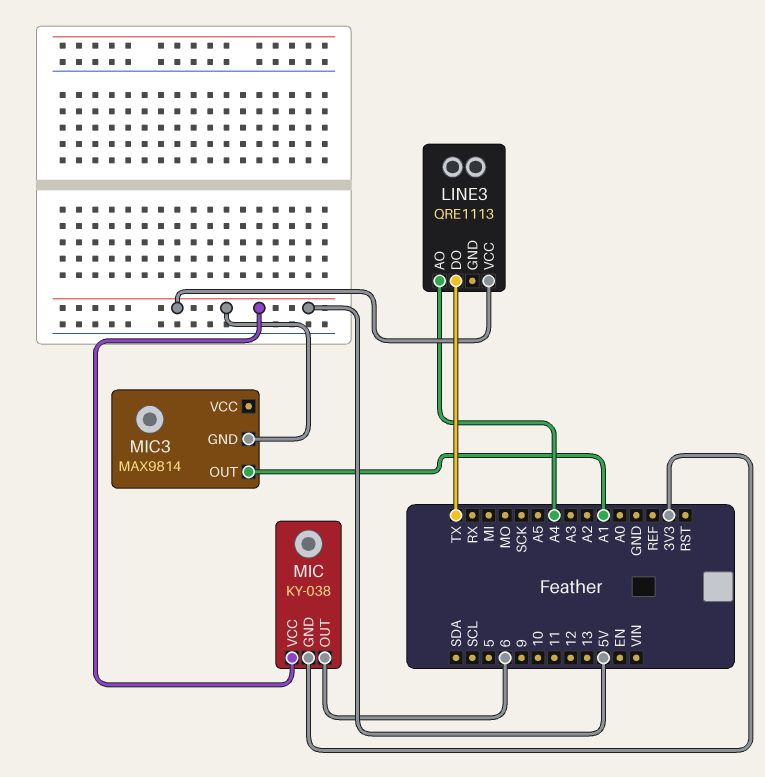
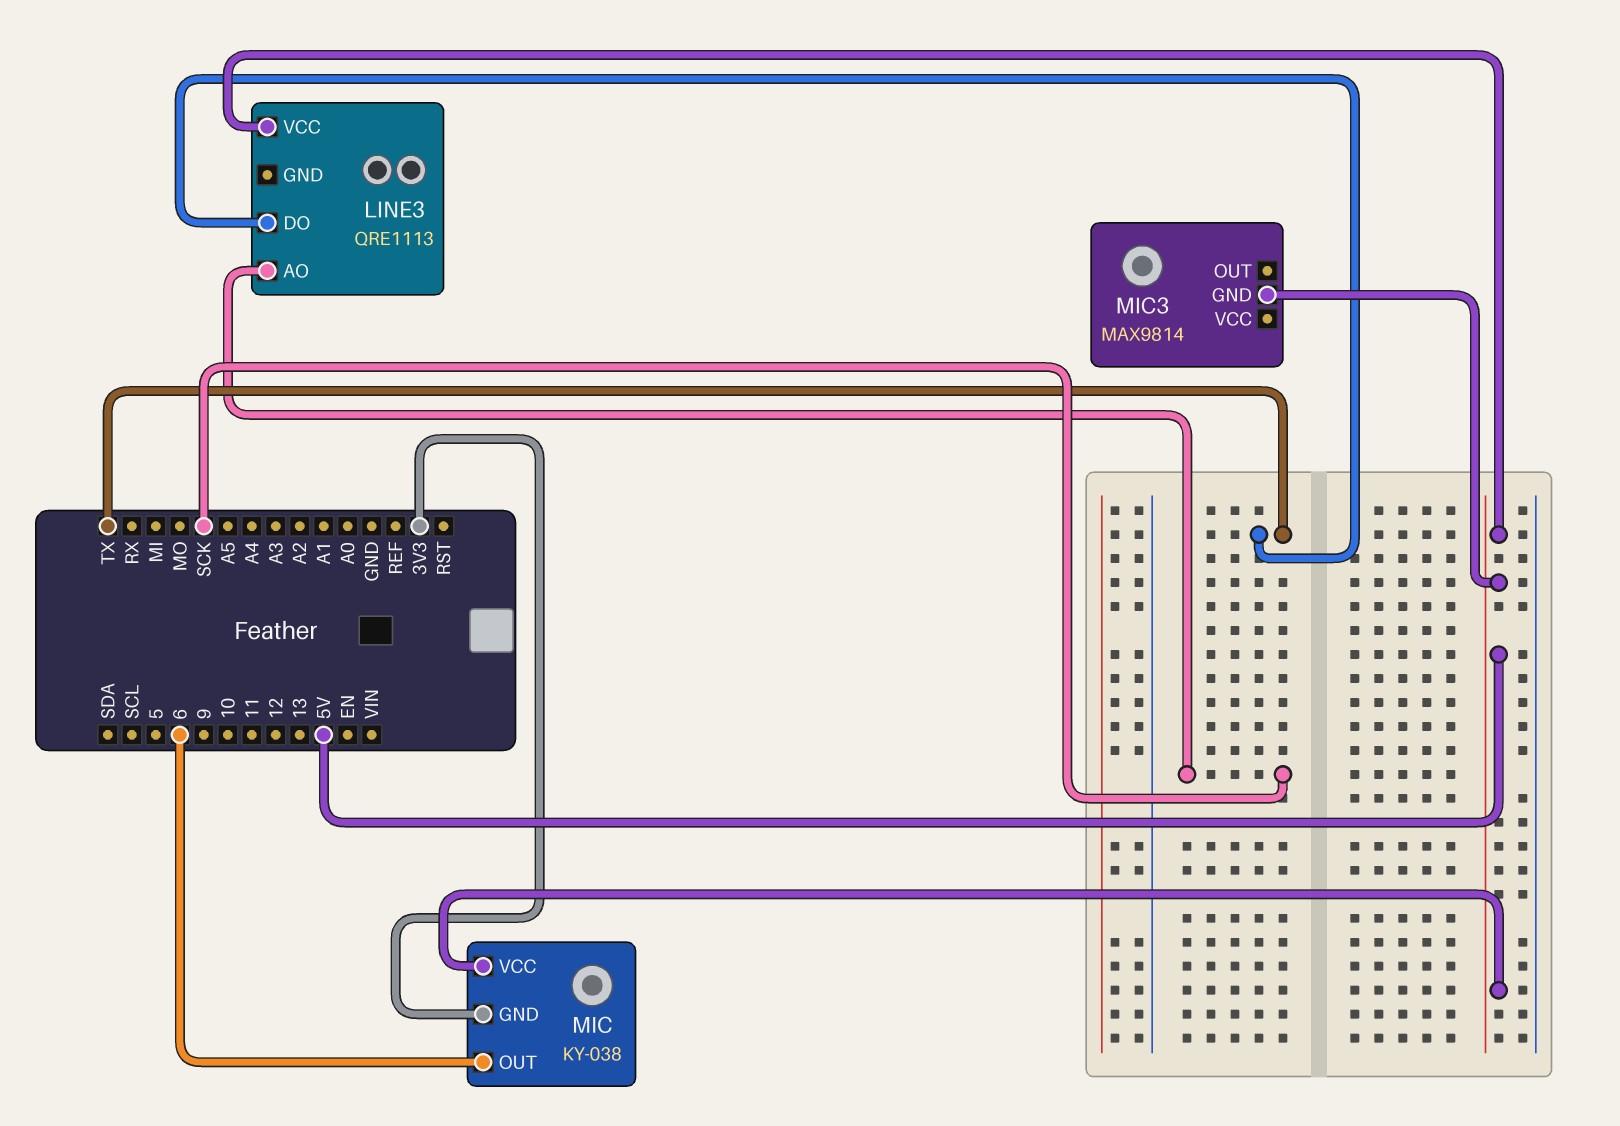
LINE3 pin AO: A4 -> SCK
MIC3 pin OUT: A1 -> none

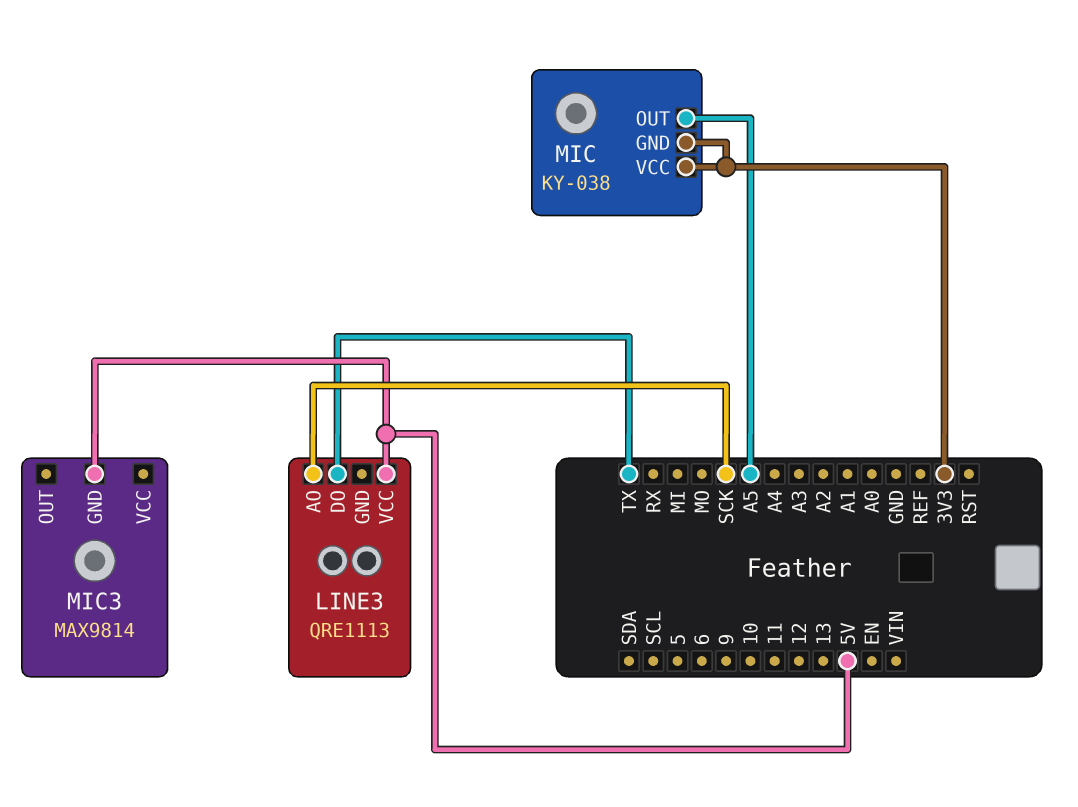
MIC pin OUT: 6 -> A5
MIC pin VCC: 5V -> 3V3

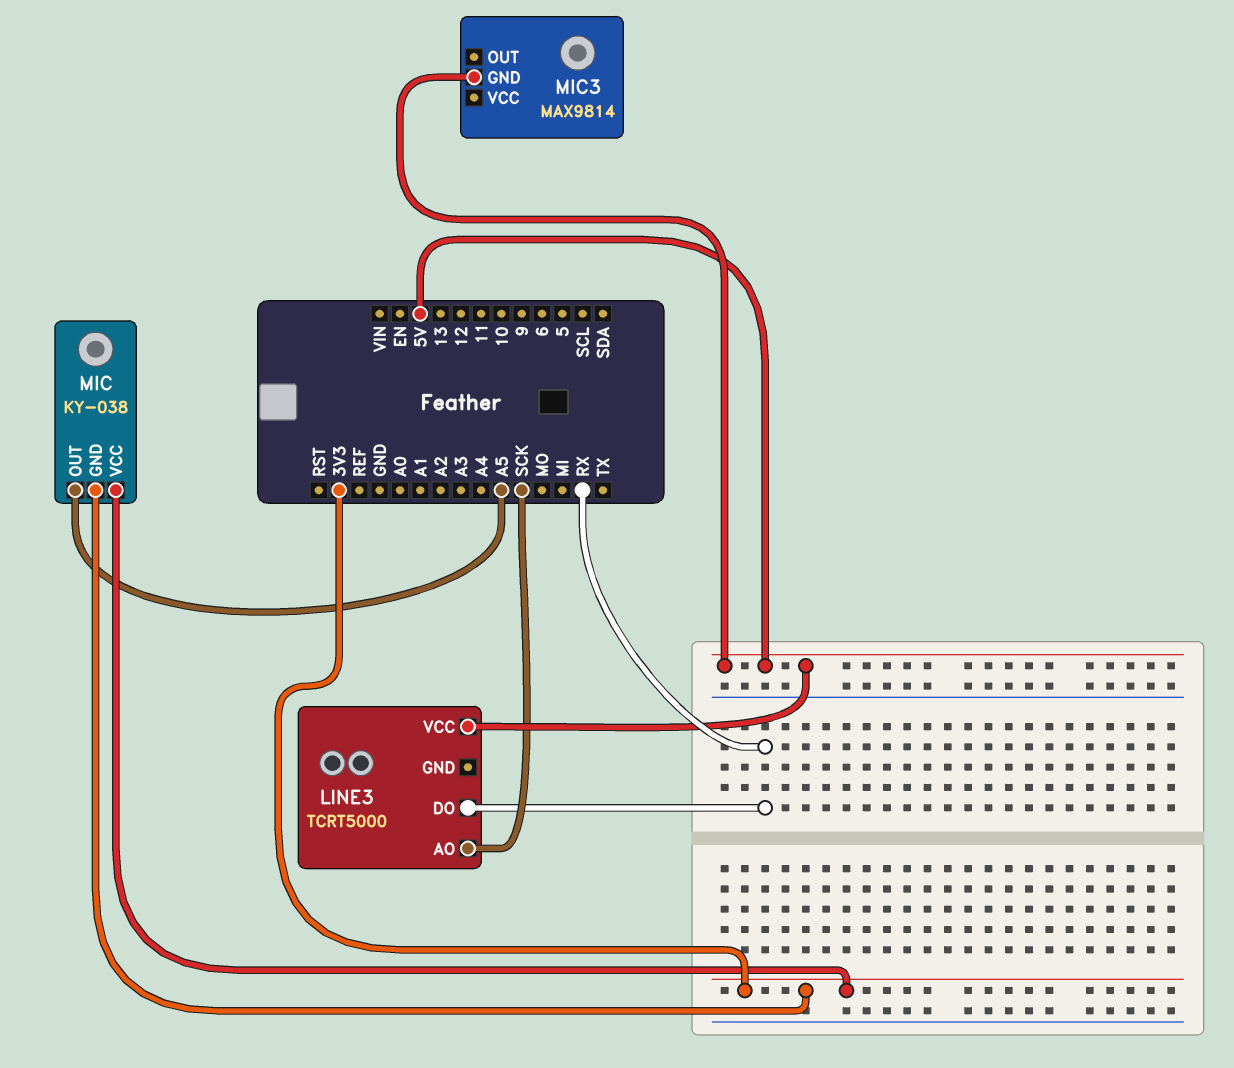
LINE3: QRE1113 -> TCRT5000
LINE3 pin DO: TX -> RX

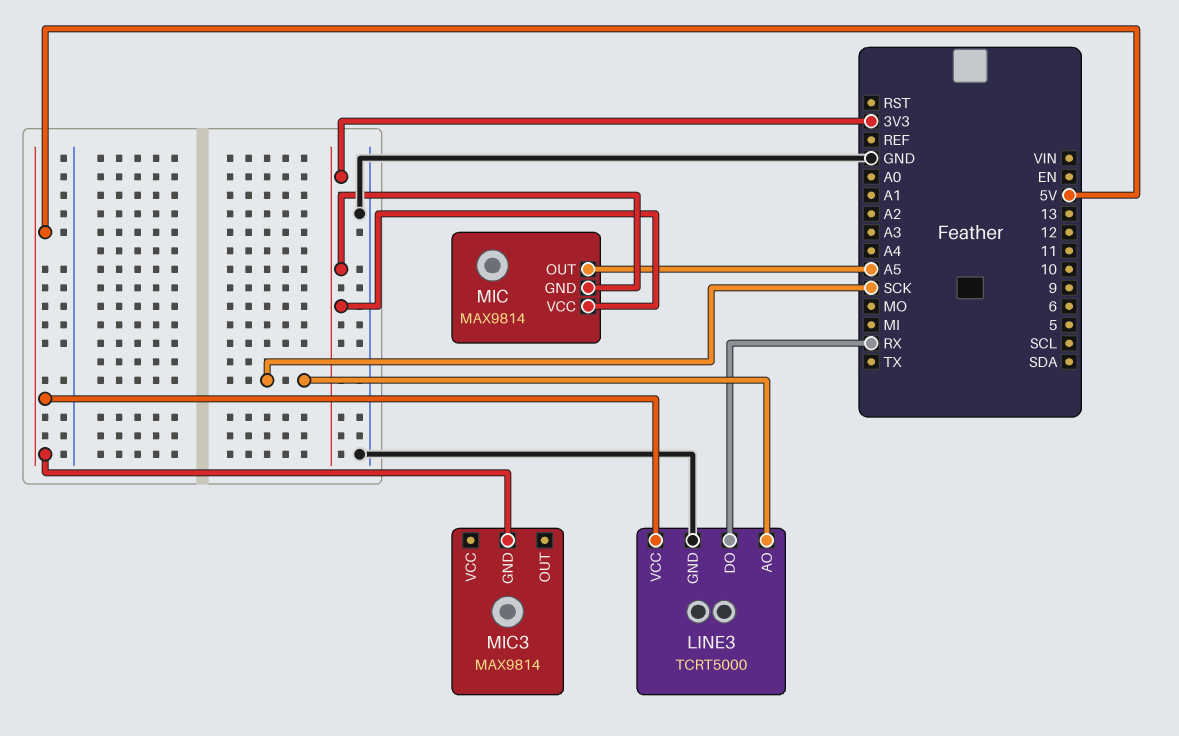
LINE3 pin GND: none -> GND
MIC: KY-038 -> MAX9814

